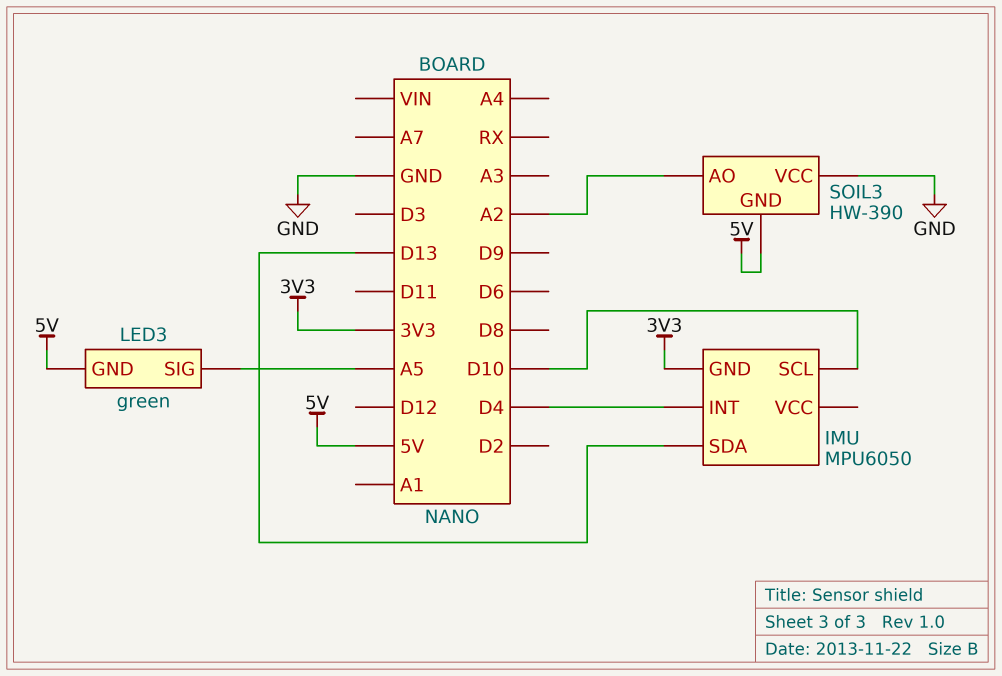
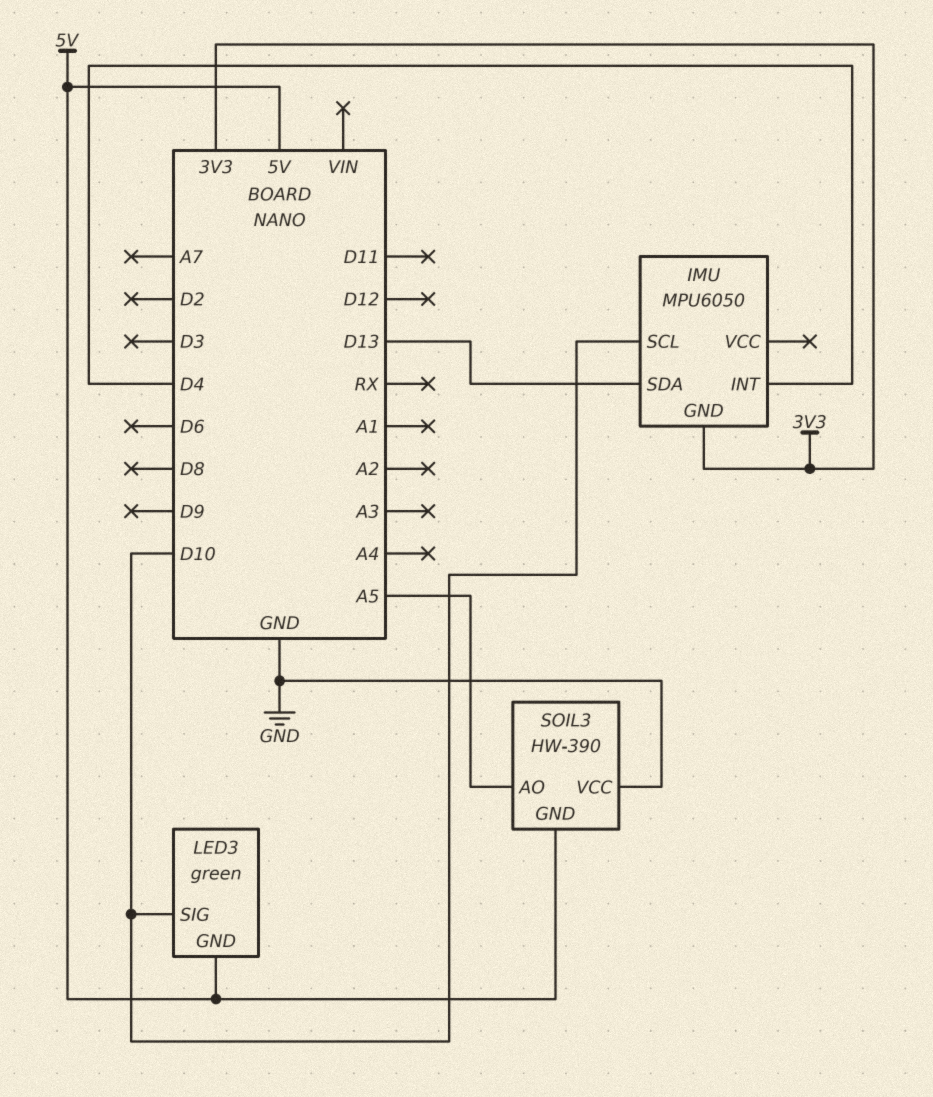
LED3 pin SIG: A5 -> D10
SOIL3 pin AO: A2 -> A5

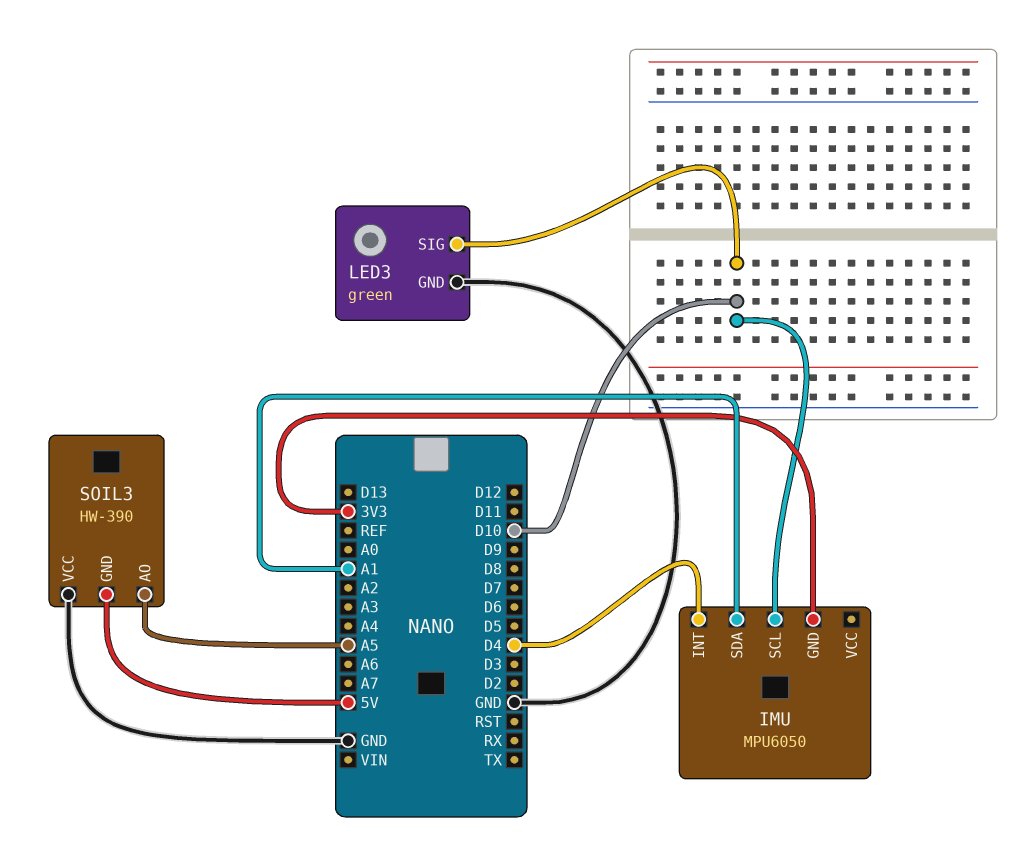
IMU pin SDA: D13 -> A1
LED3 pin GND: 5V -> GND

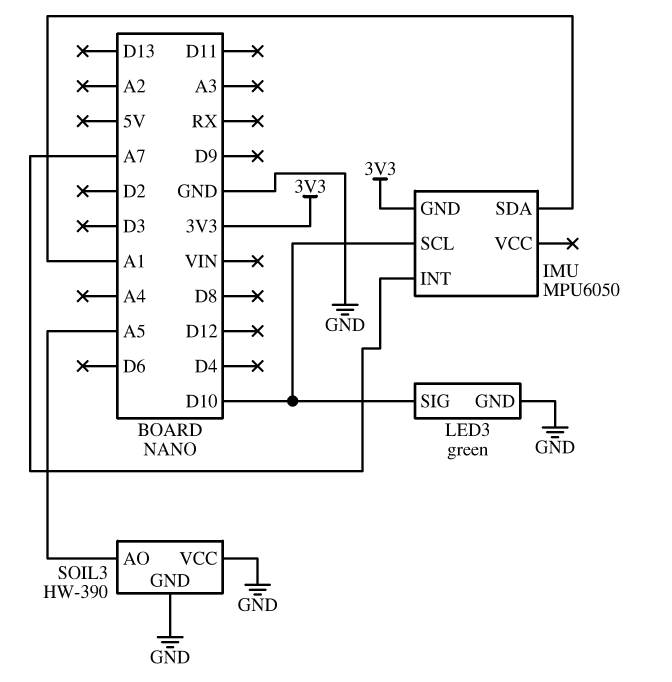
IMU pin INT: D4 -> A7
SOIL3 pin GND: 5V -> GND

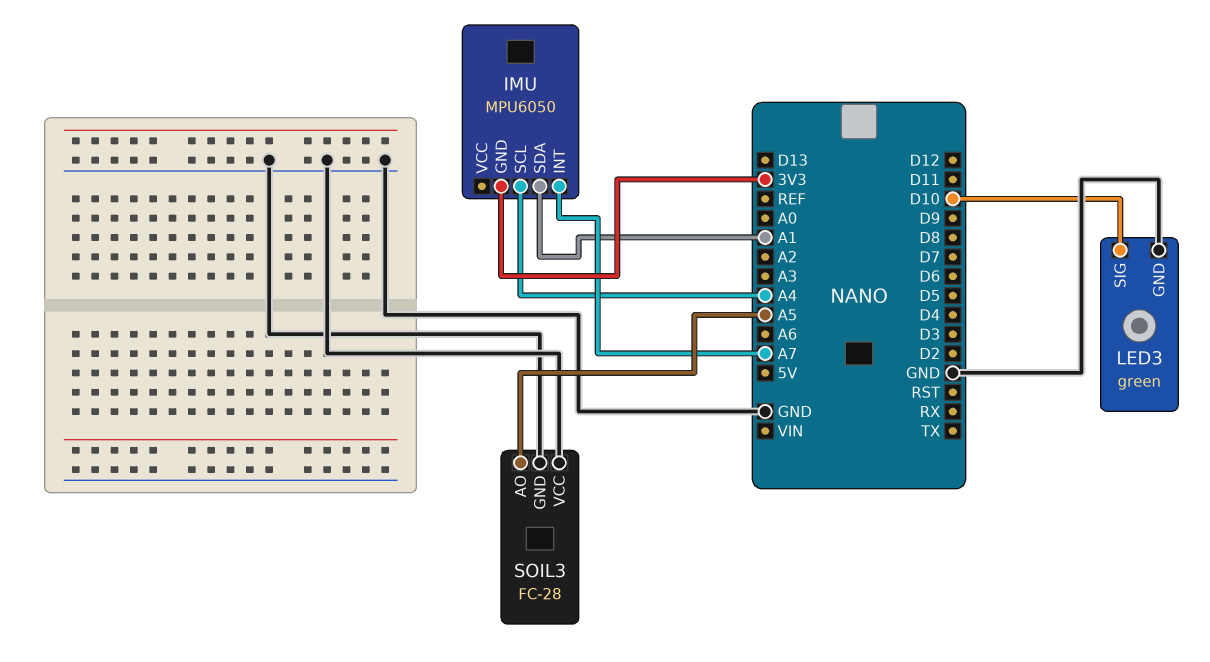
IMU pin SCL: D10 -> A4
SOIL3: HW-390 -> FC-28

